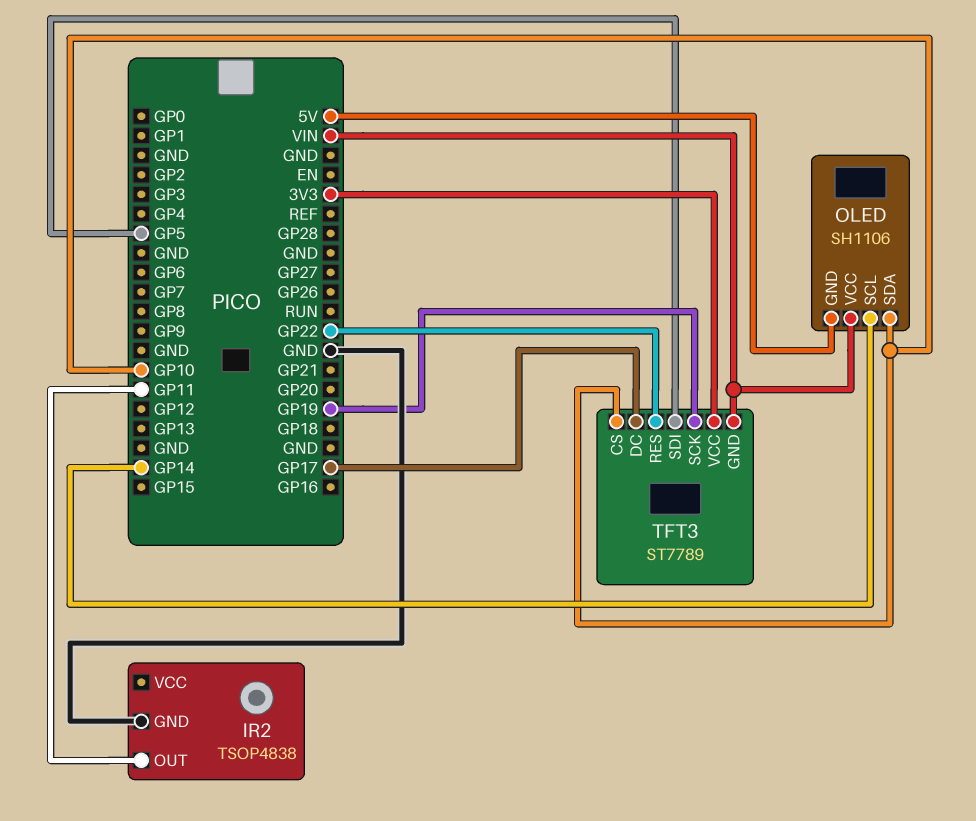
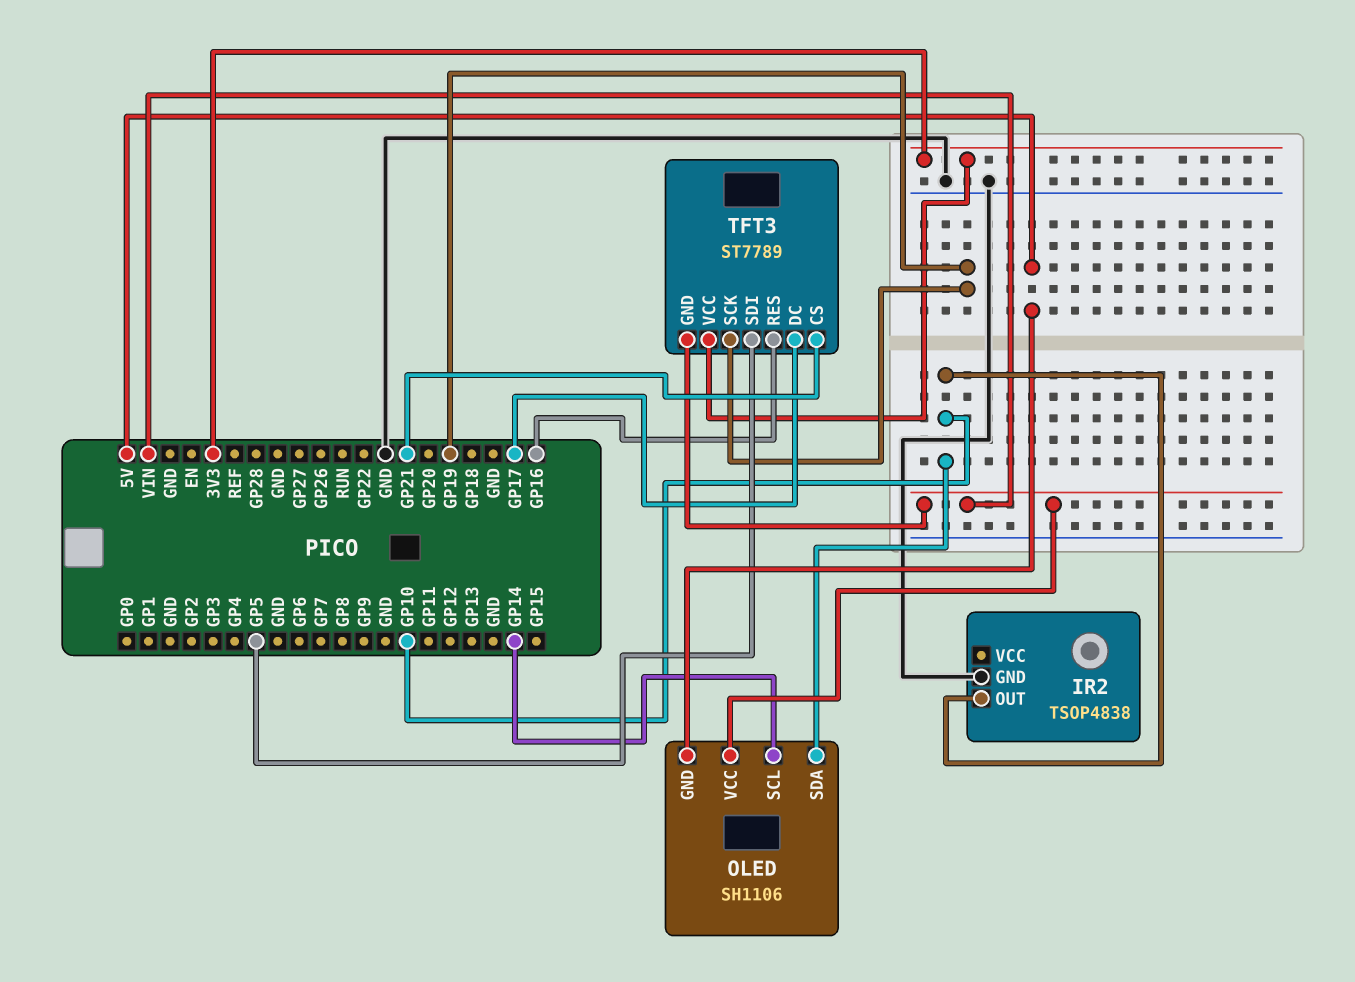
IR2 pin OUT: GP11 -> GP10
TFT3 pin CS: GP10 -> GP21
TFT3 pin RES: GP22 -> GP16

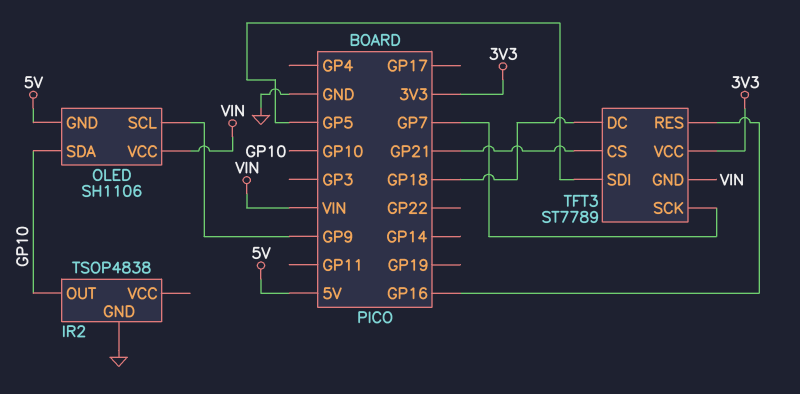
OLED pin SCL: GP14 -> GP9
TFT3 pin DC: GP17 -> GP18
TFT3 pin SCK: GP19 -> GP7

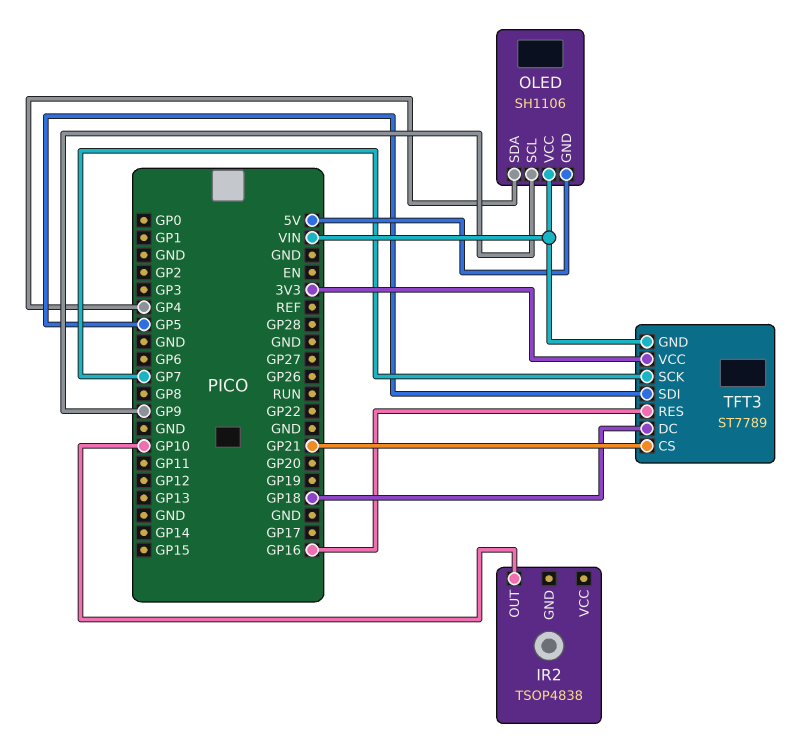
IR2 pin GND: GND -> none
OLED pin SDA: GP10 -> GP4

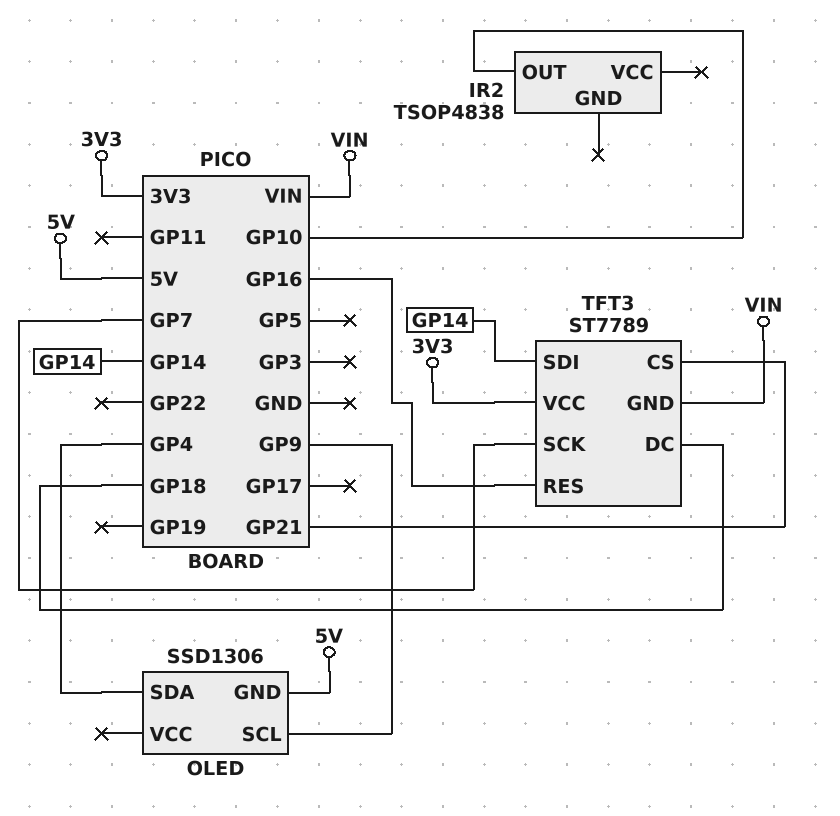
OLED: SH1106 -> SSD1306
OLED pin VCC: VIN -> none
TFT3 pin SDI: GP5 -> GP14

